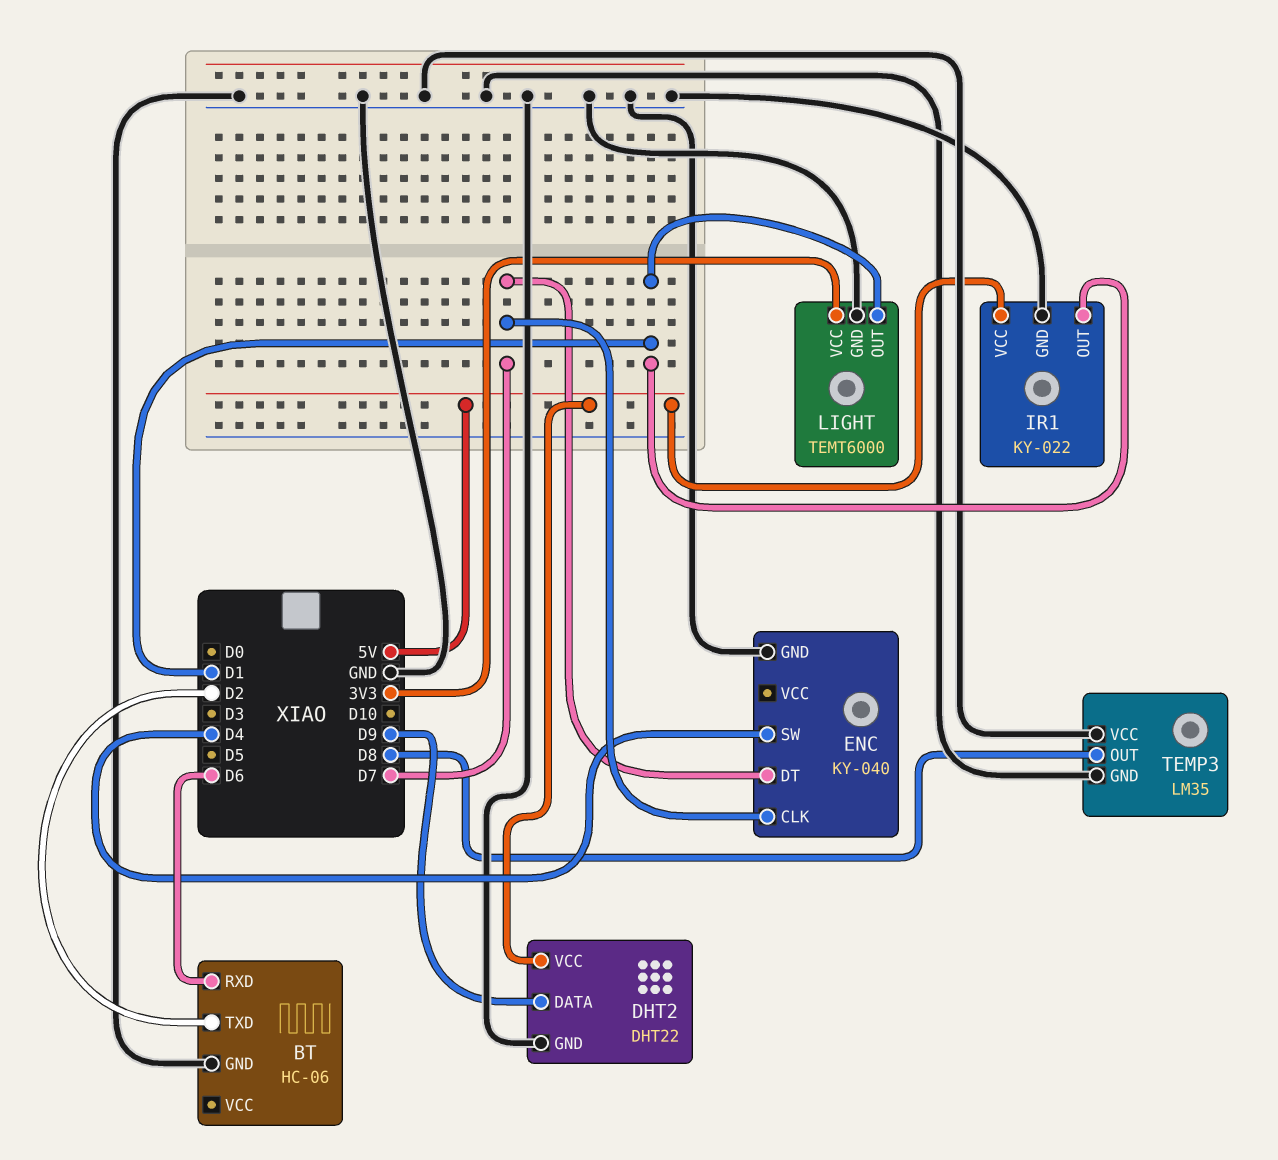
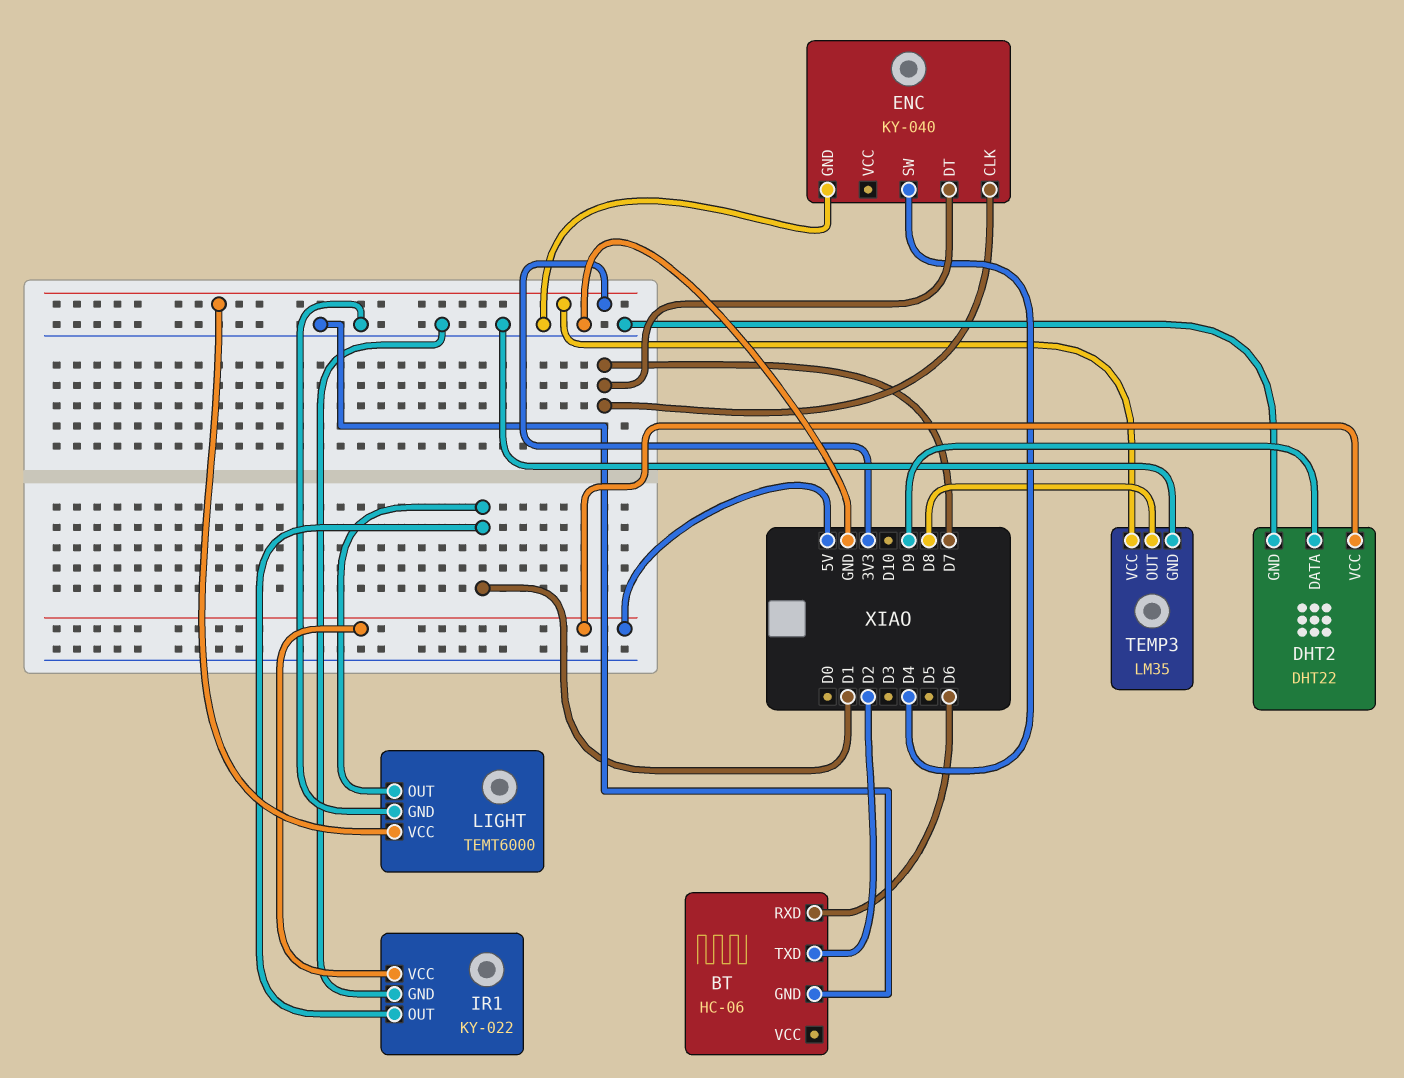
TEMP3 pin VCC: GND -> 3V3

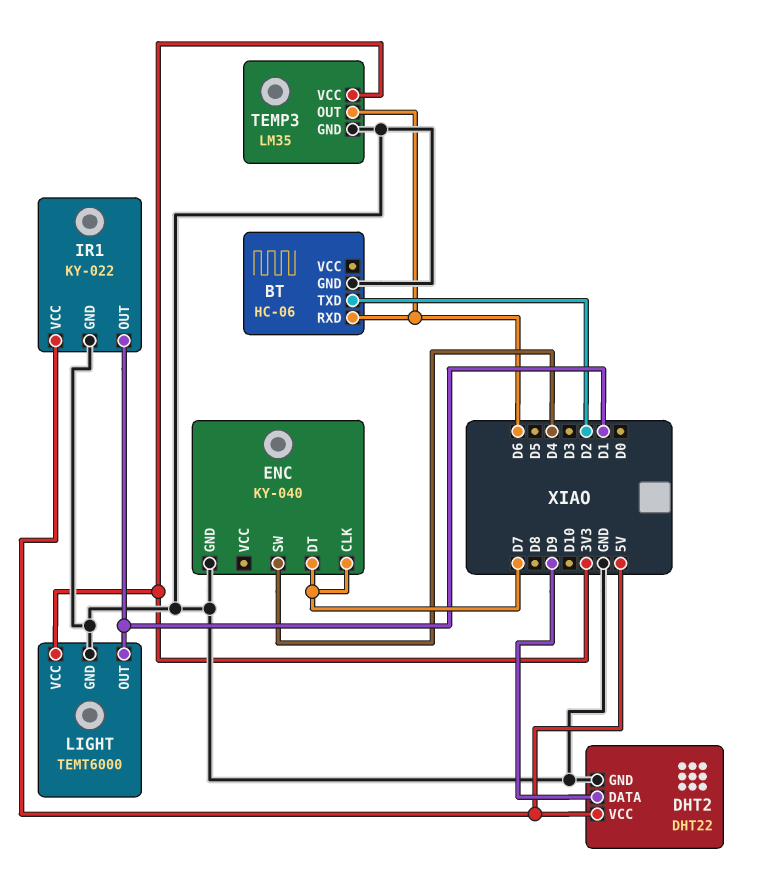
TEMP3 pin OUT: D8 -> D6

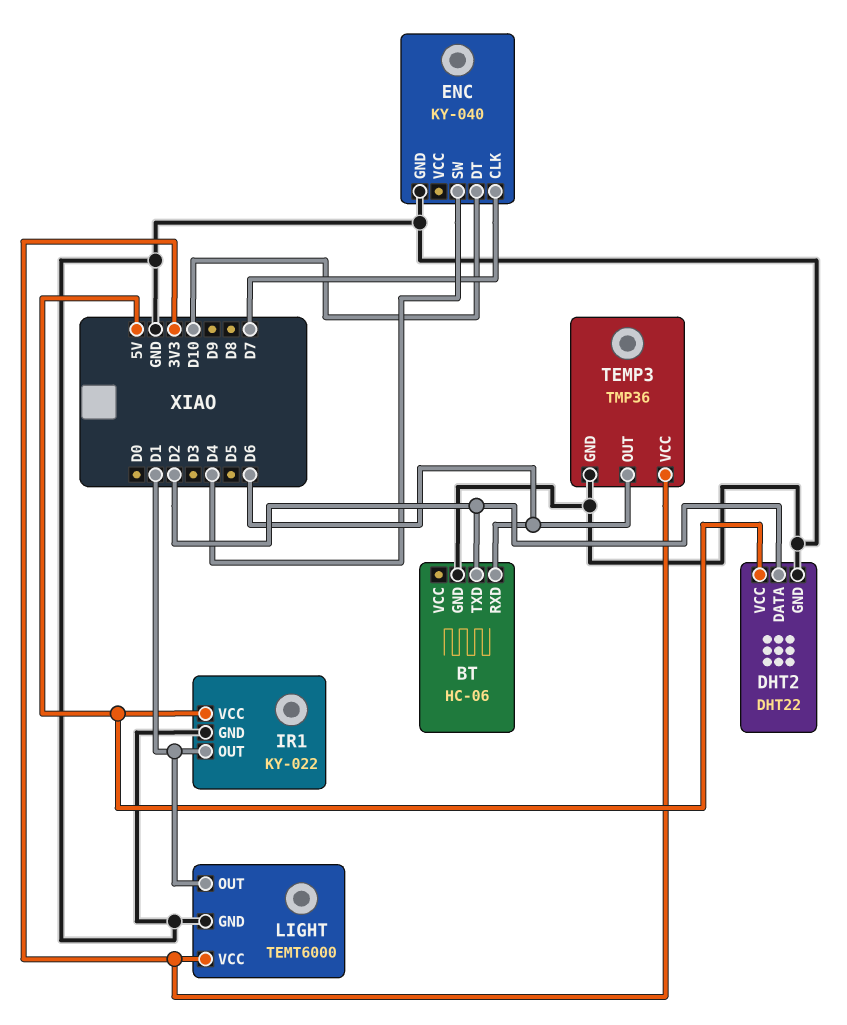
DHT2 pin DATA: D9 -> D2
ENC pin DT: D7 -> D10
TEMP3: LM35 -> TMP36

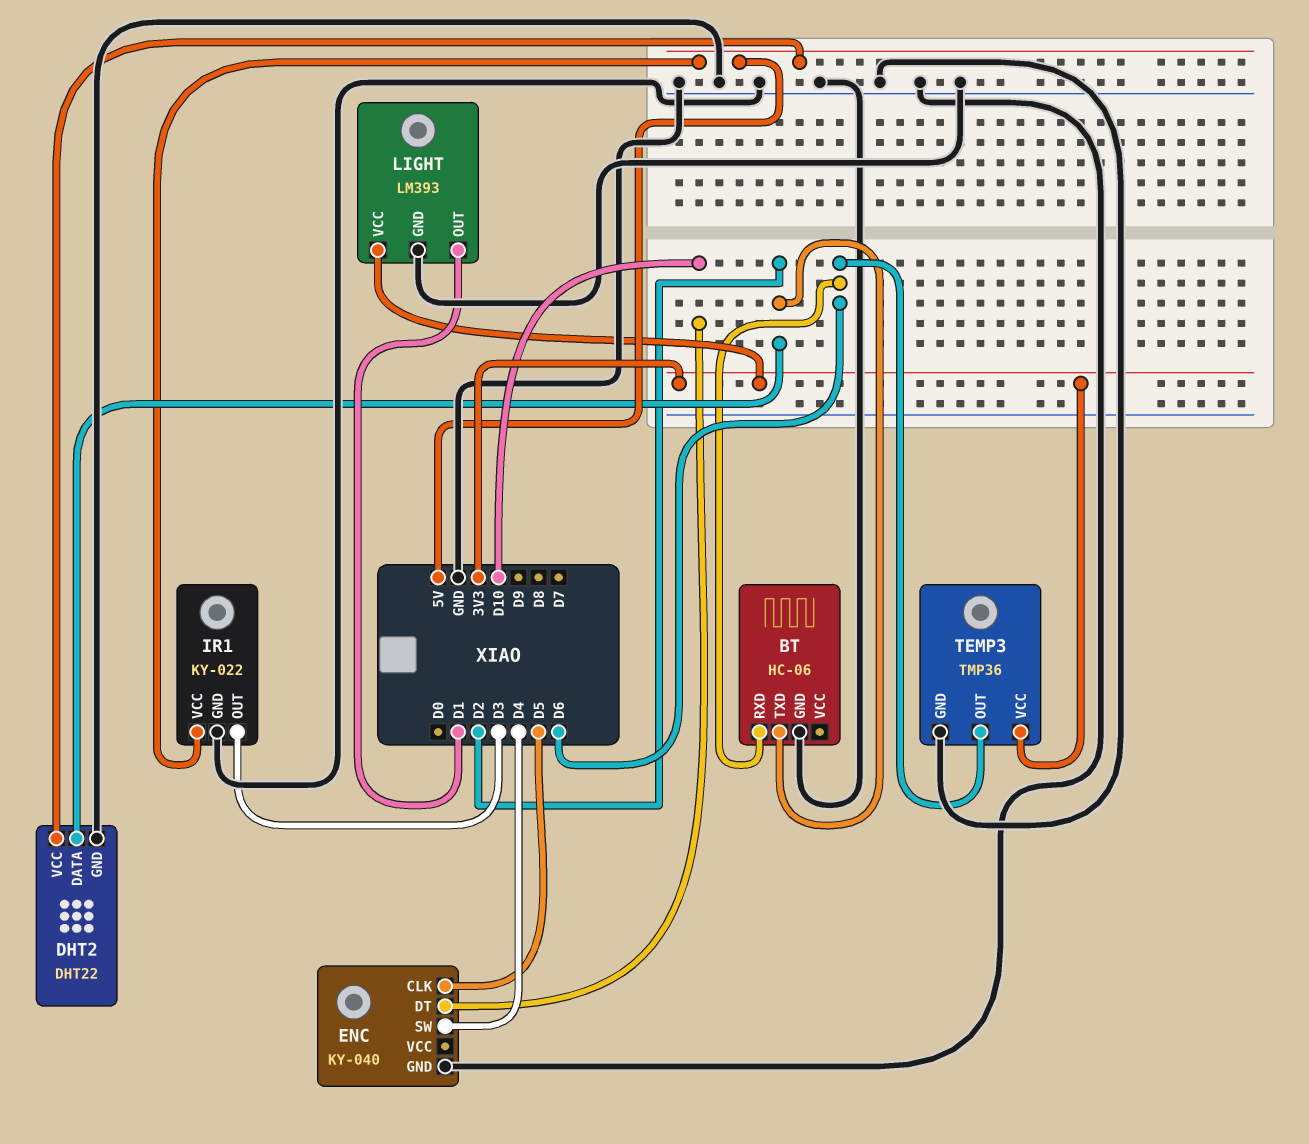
ENC pin CLK: D7 -> D5
IR1 pin OUT: D1 -> D3
LIGHT: TEMT6000 -> LM393

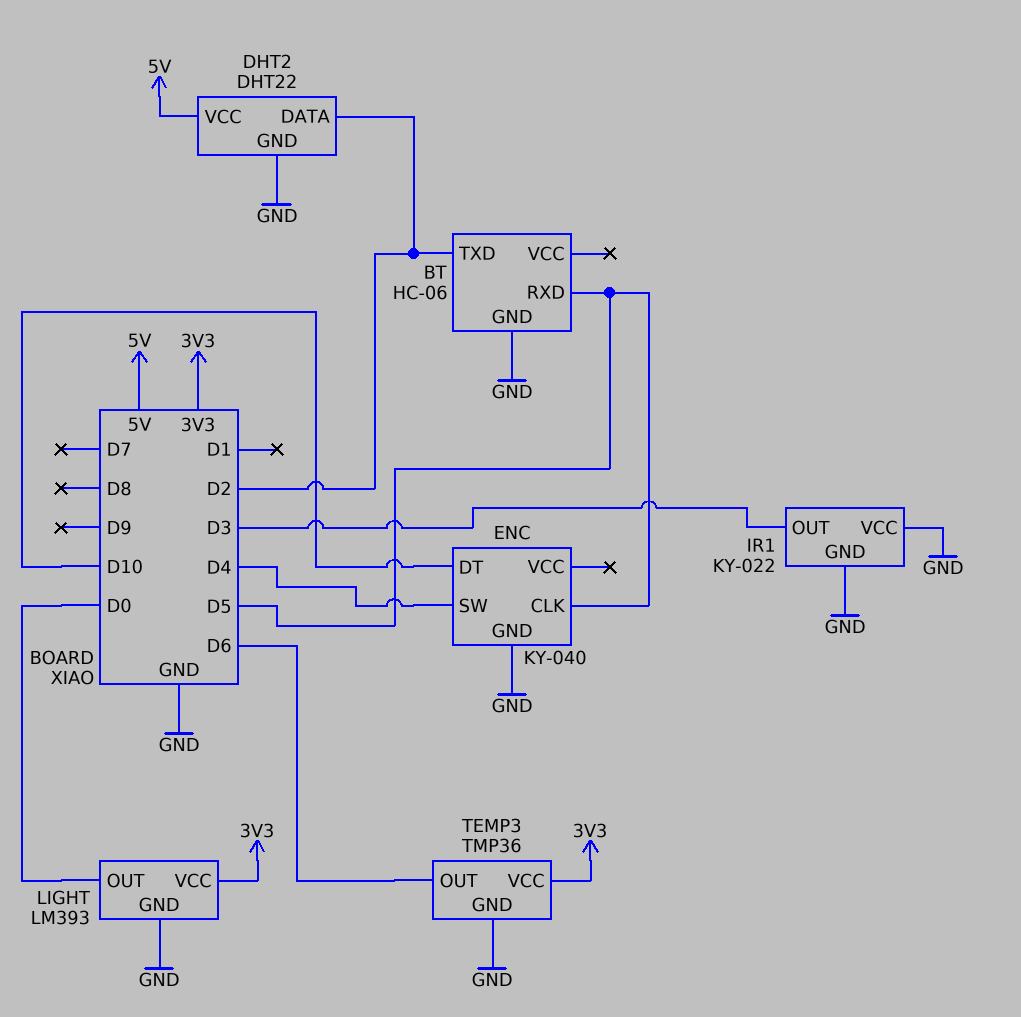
BT pin RXD: D6 -> D5
IR1 pin VCC: 5V -> GND
LIGHT pin OUT: D1 -> D0

